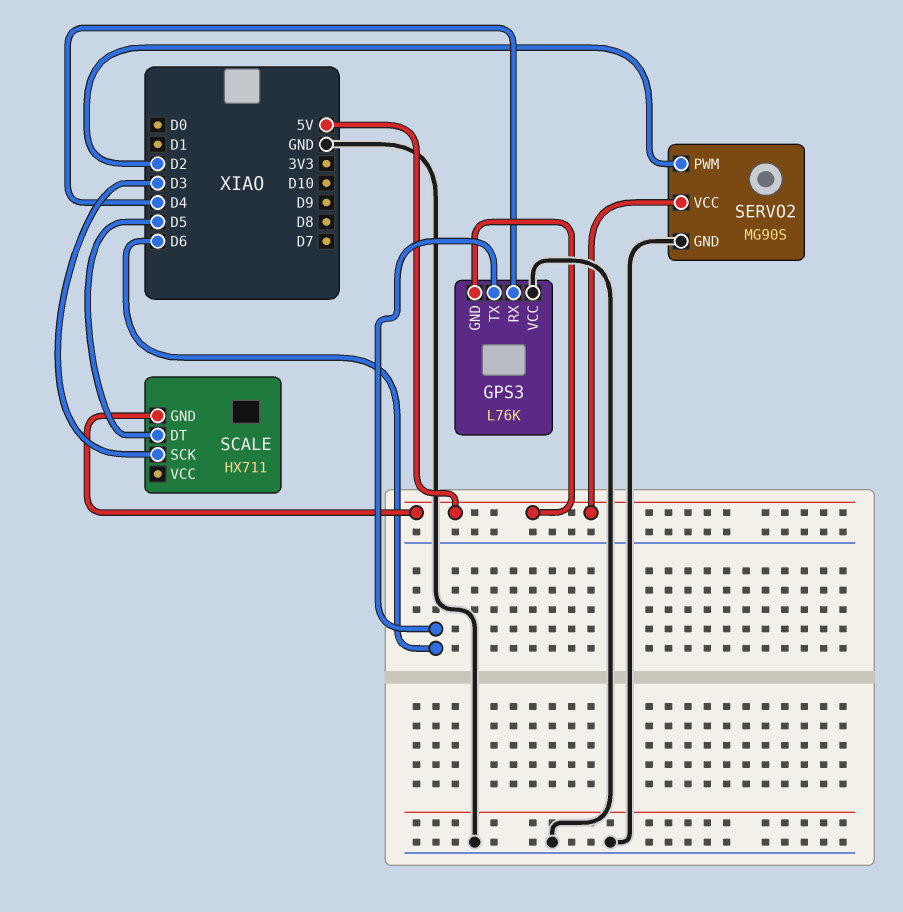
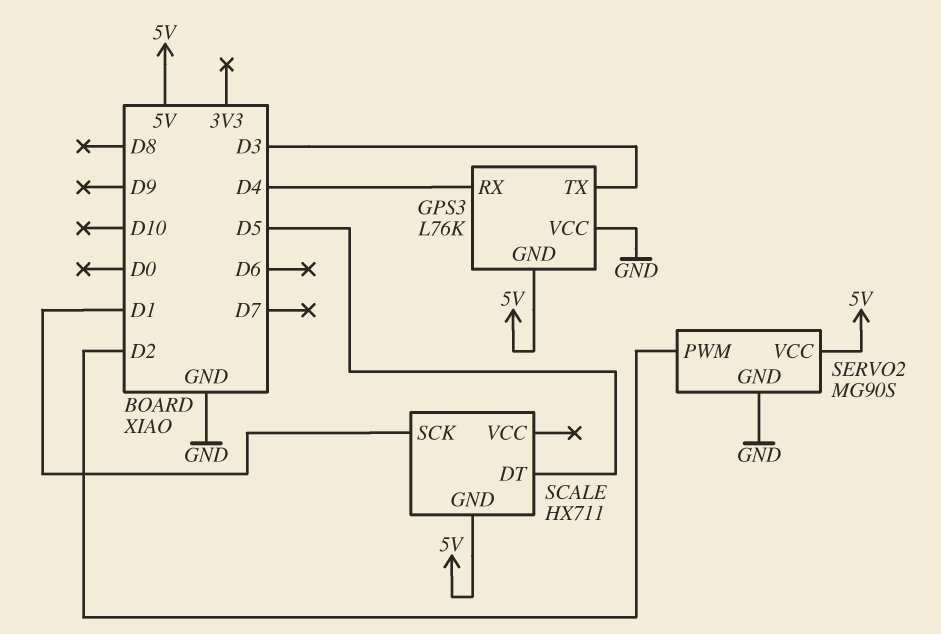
GPS3 pin TX: D6 -> D3
SCALE pin SCK: D3 -> D1

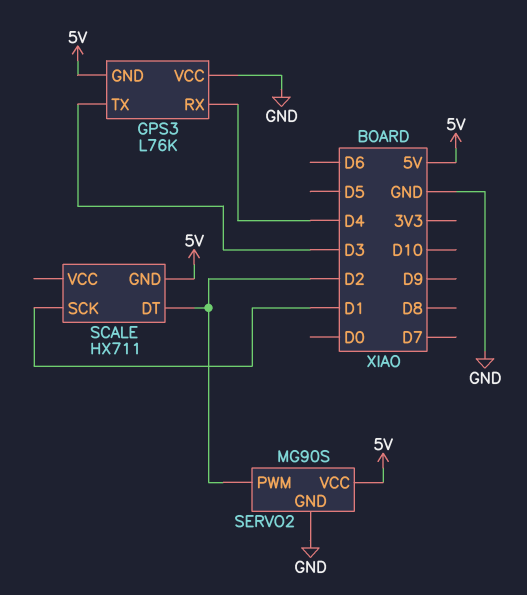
SCALE pin DT: D5 -> D2

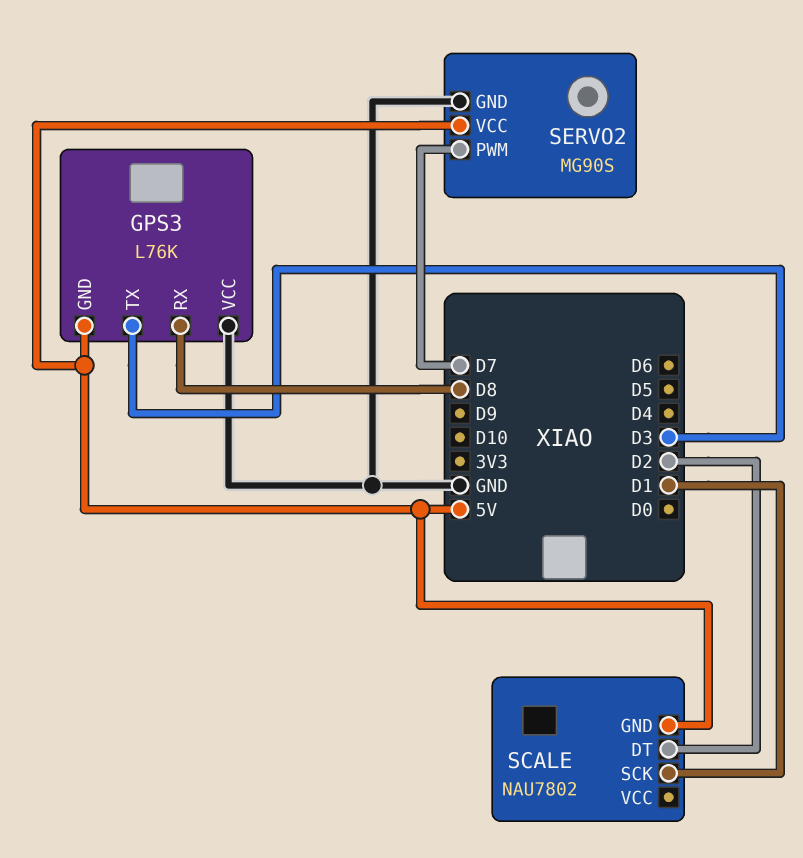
GPS3 pin RX: D4 -> D8
SCALE: HX711 -> NAU7802
SERVO2 pin PWM: D2 -> D7

